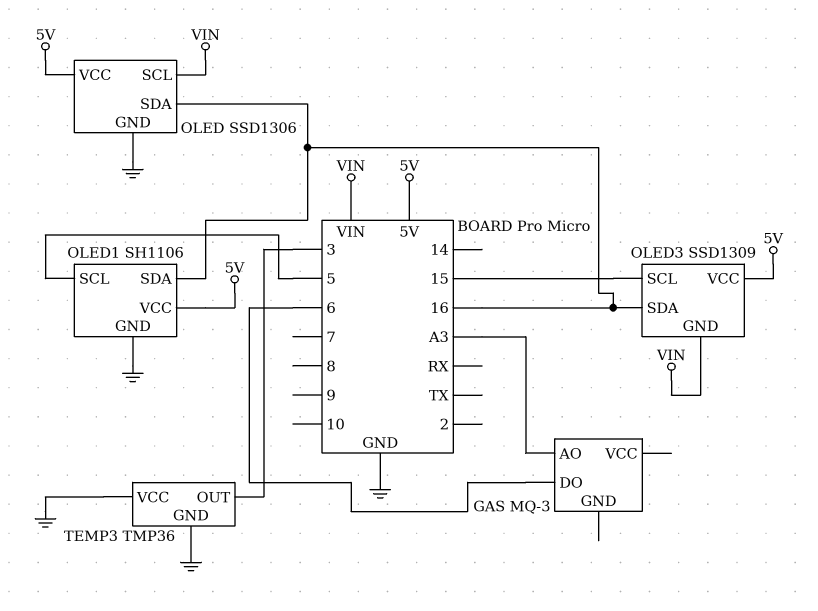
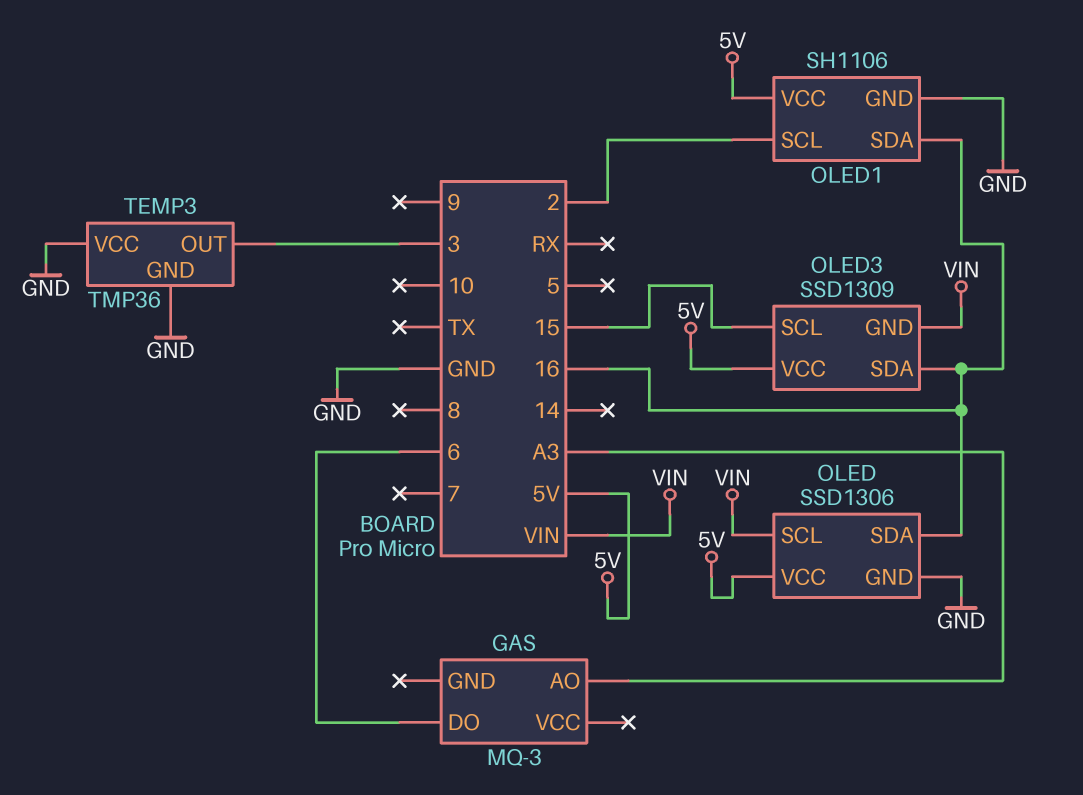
OLED1 pin SCL: 5 -> 2

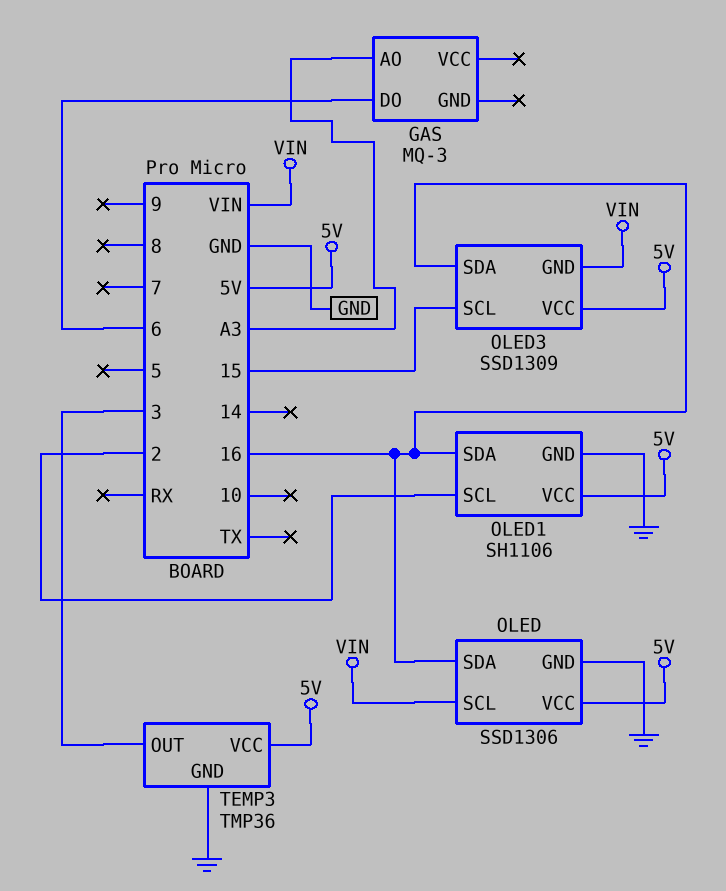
TEMP3 pin VCC: GND -> 5V

